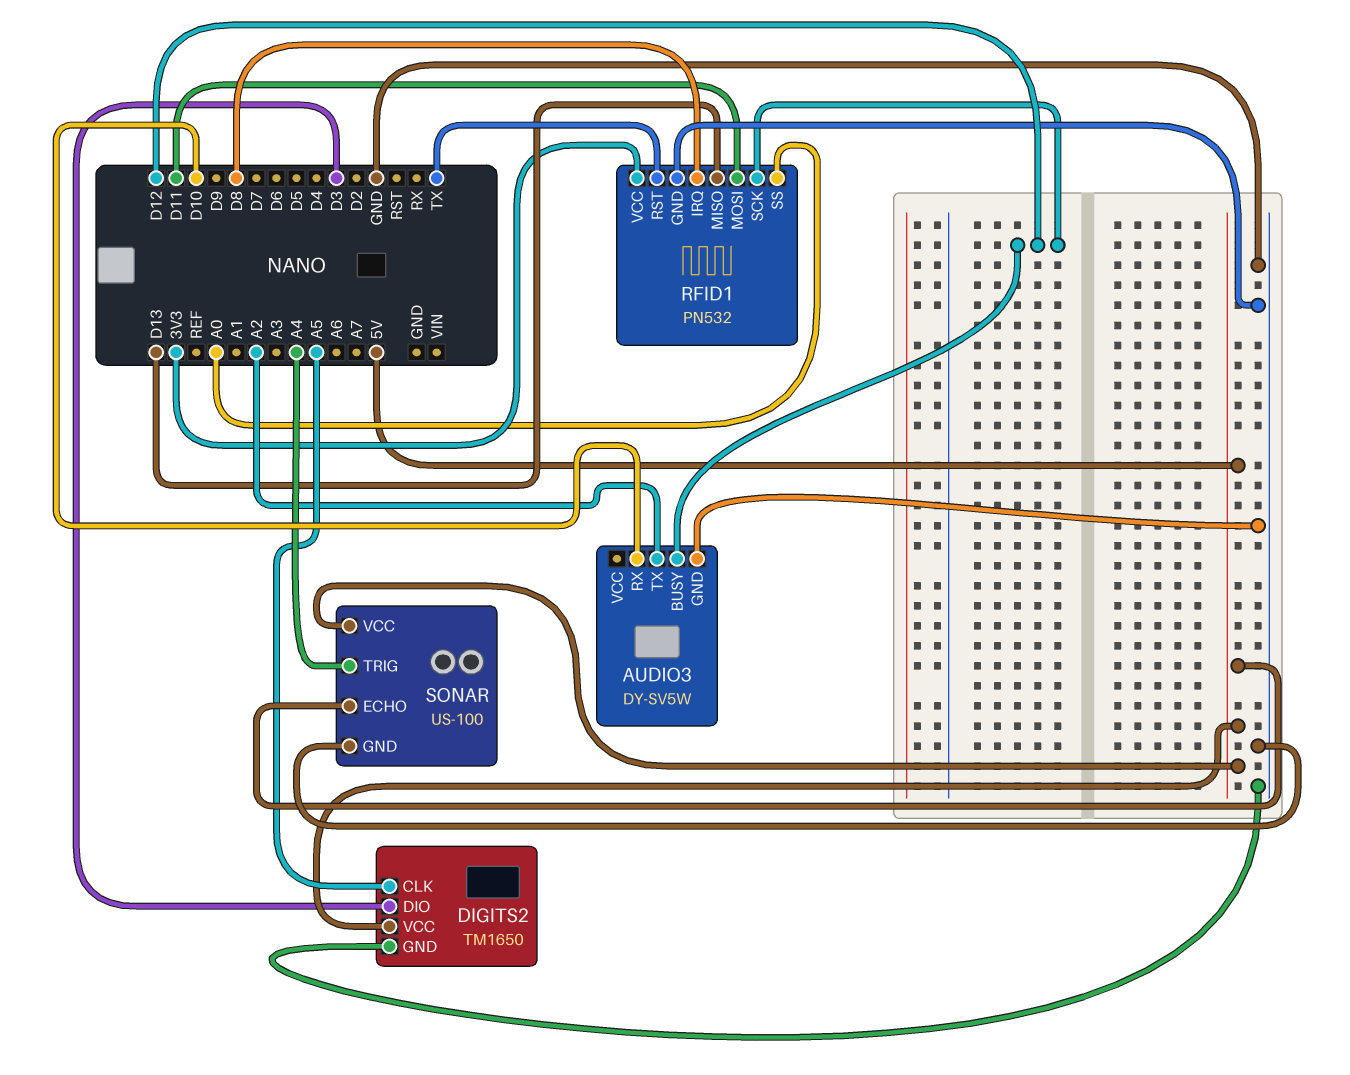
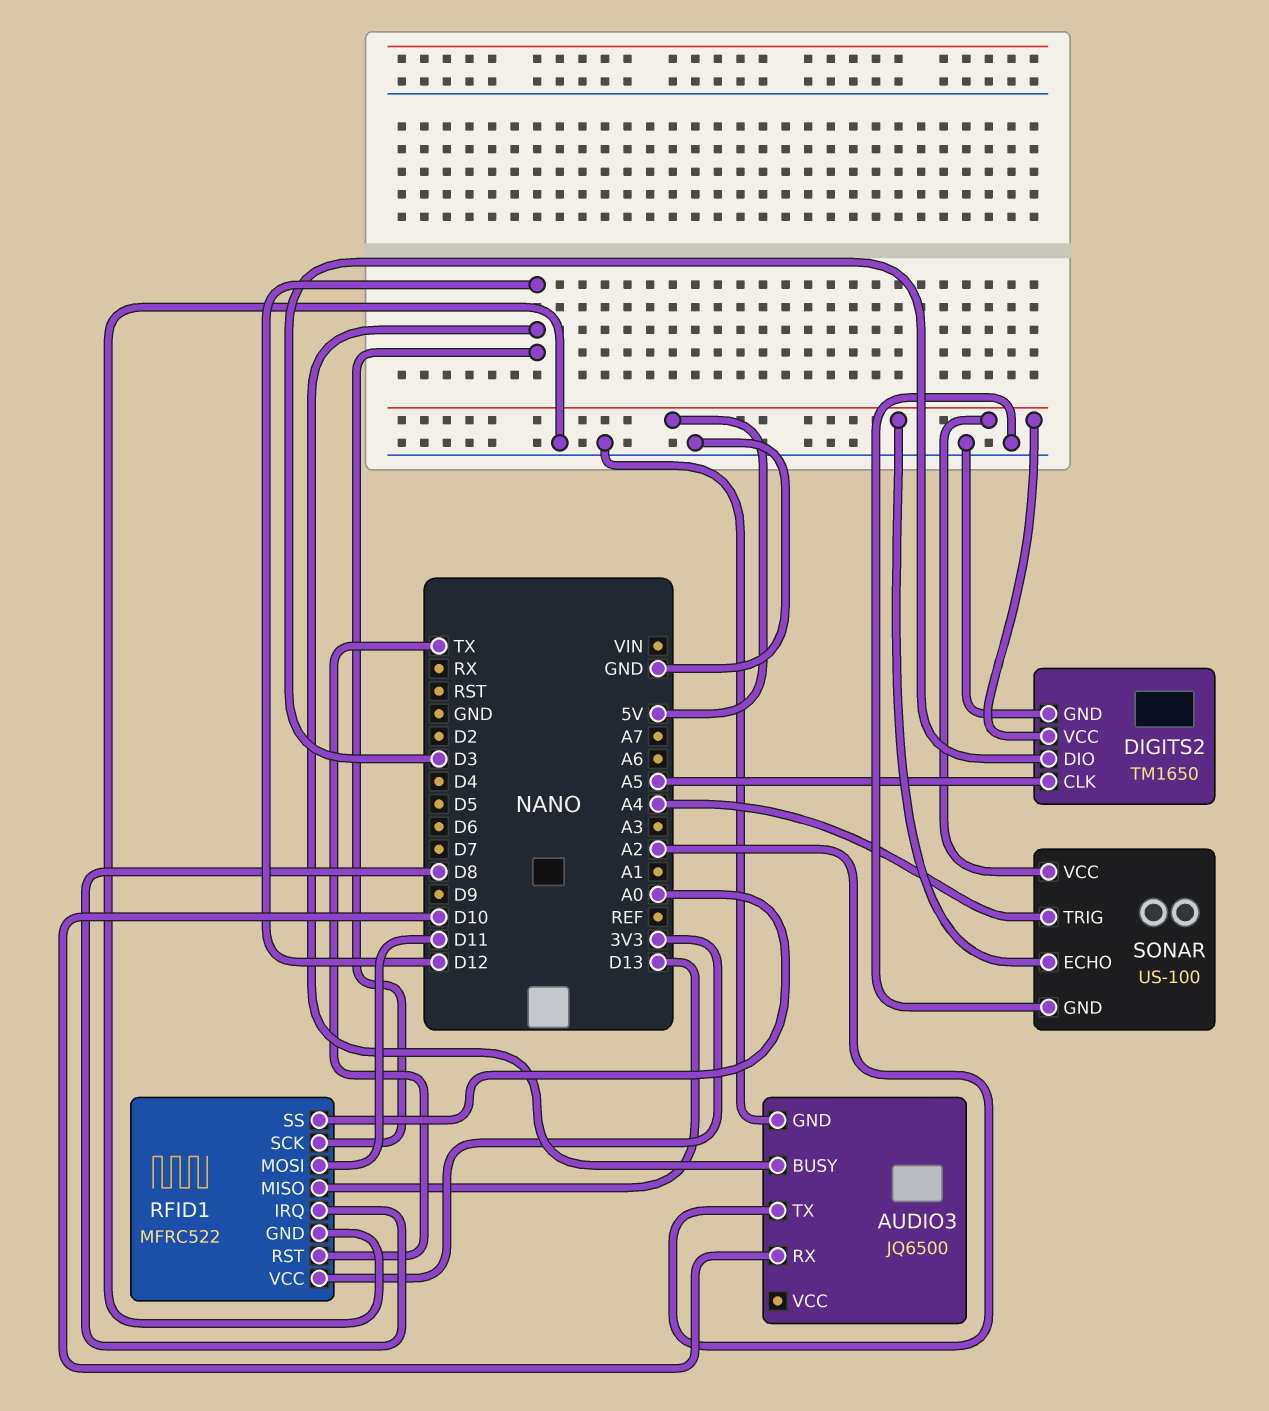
AUDIO3: DY-SV5W -> JQ6500
RFID1: PN532 -> MFRC522

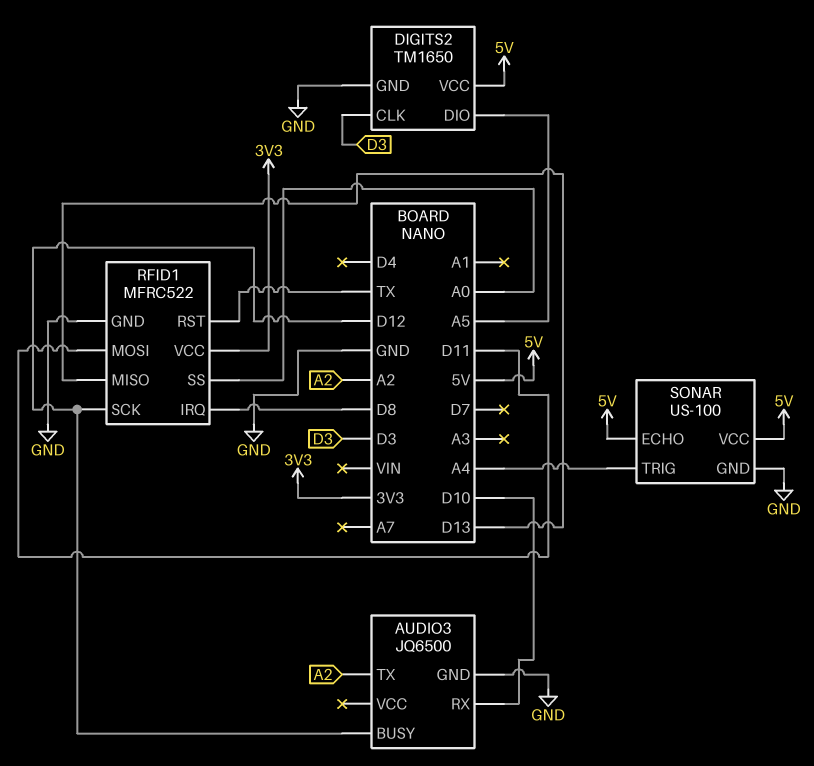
DIGITS2 pin CLK: A5 -> D3
DIGITS2 pin DIO: D3 -> A5

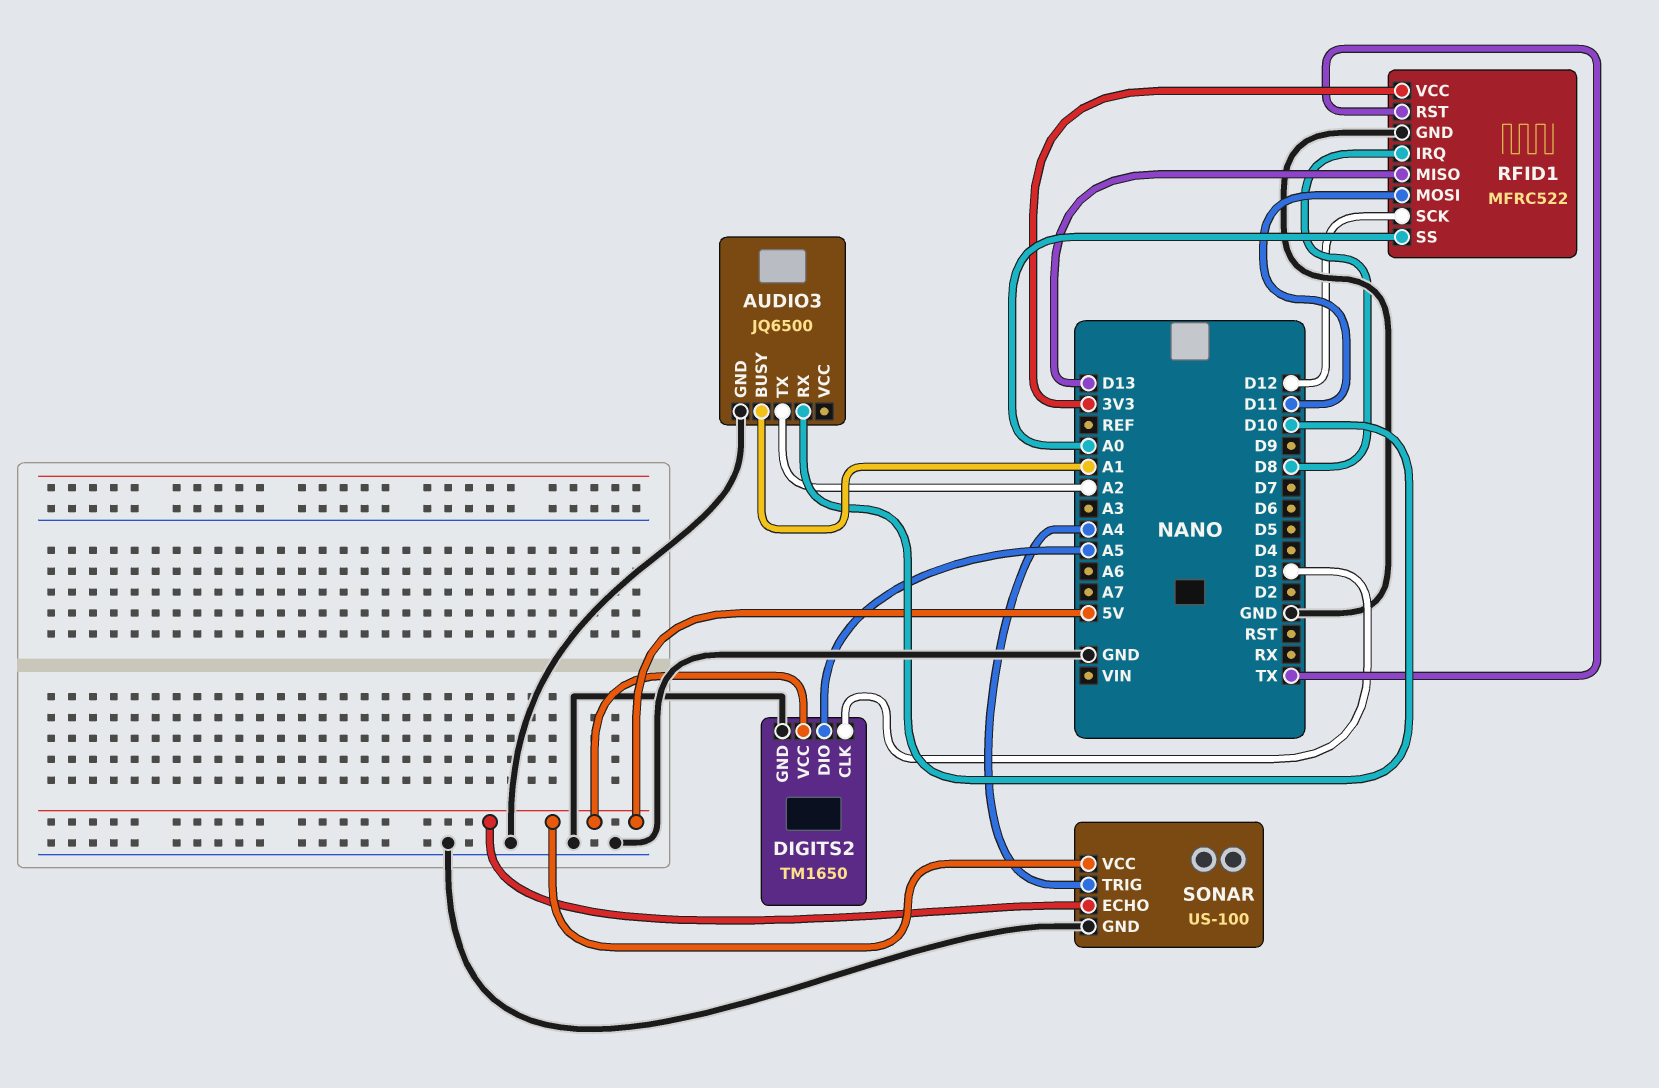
AUDIO3 pin BUSY: D12 -> A1

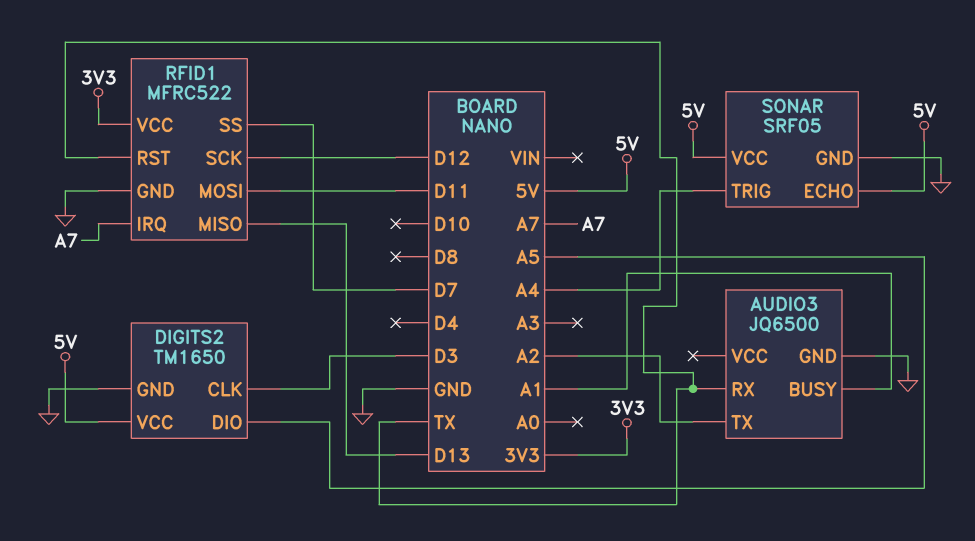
AUDIO3 pin RX: D10 -> TX
RFID1 pin IRQ: D8 -> A7
RFID1 pin SS: A0 -> D7
SONAR: US-100 -> SRF05

